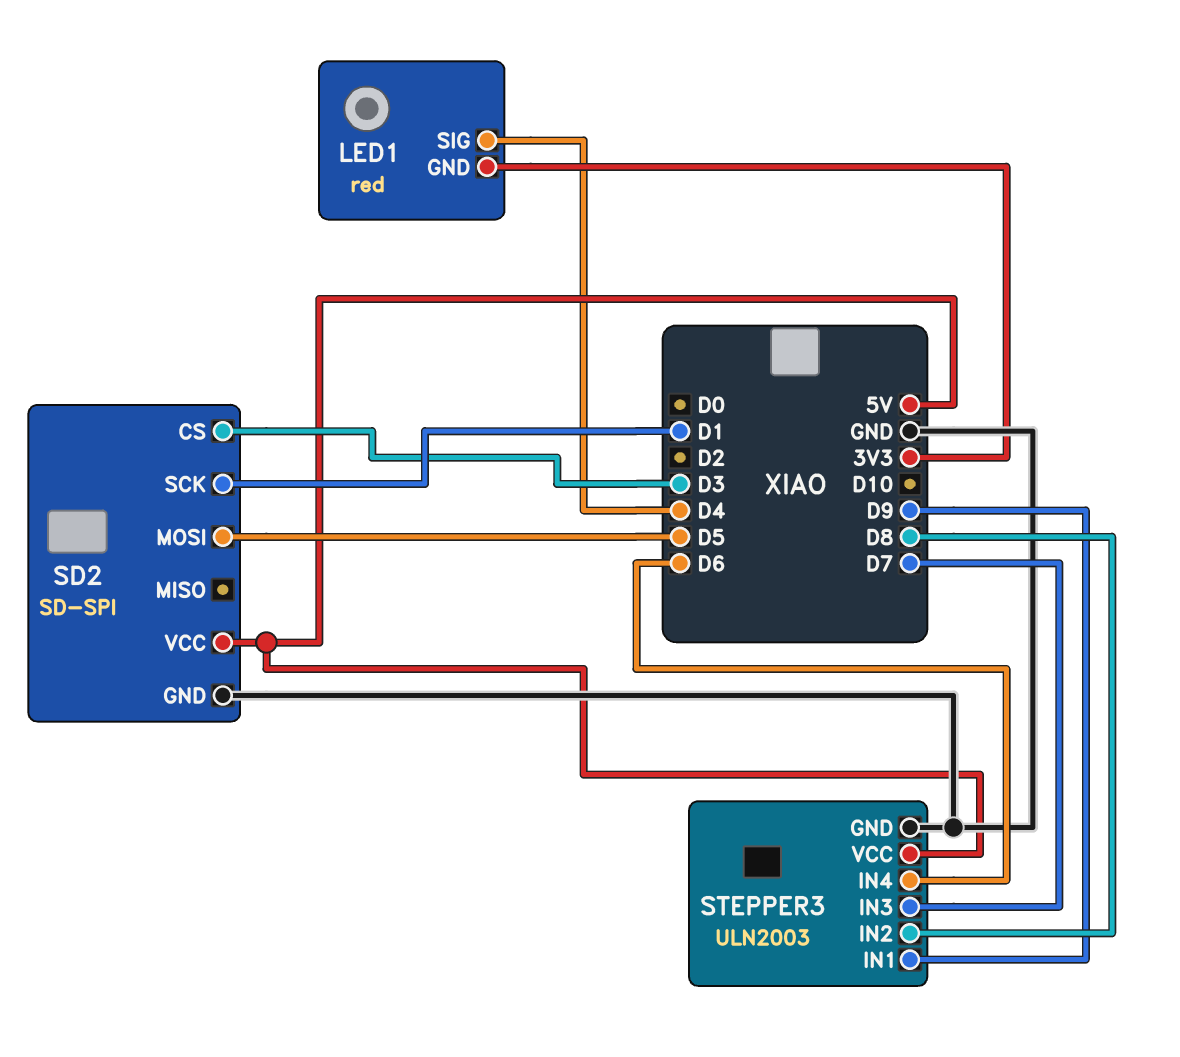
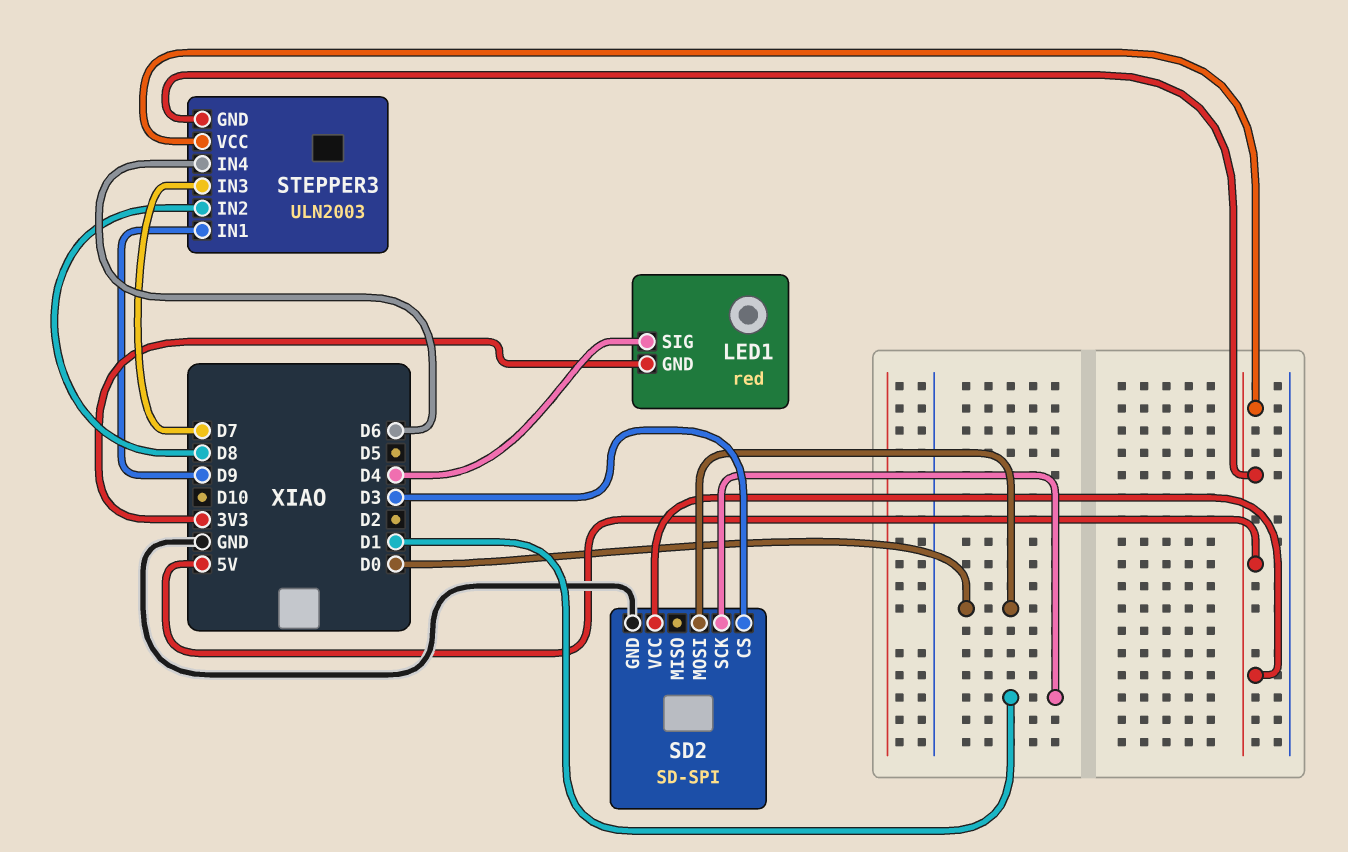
SD2 pin MOSI: D5 -> D0
STEPPER3 pin GND: GND -> 5V

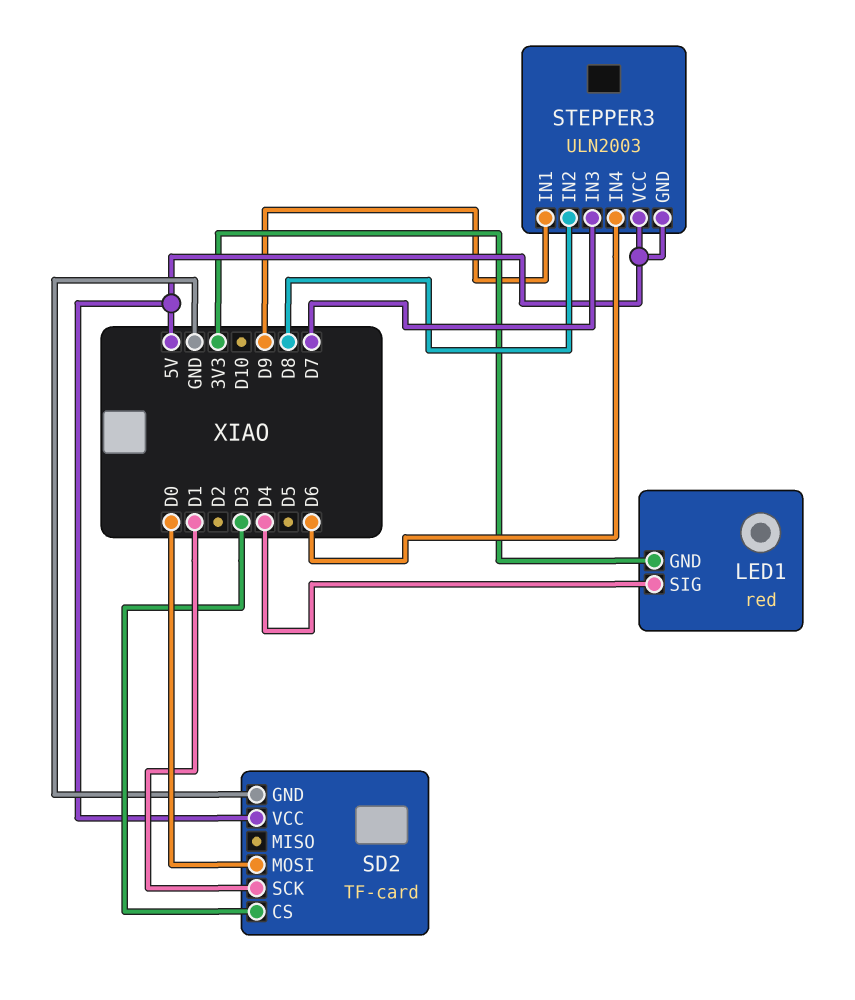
SD2: SD-SPI -> TF-card

